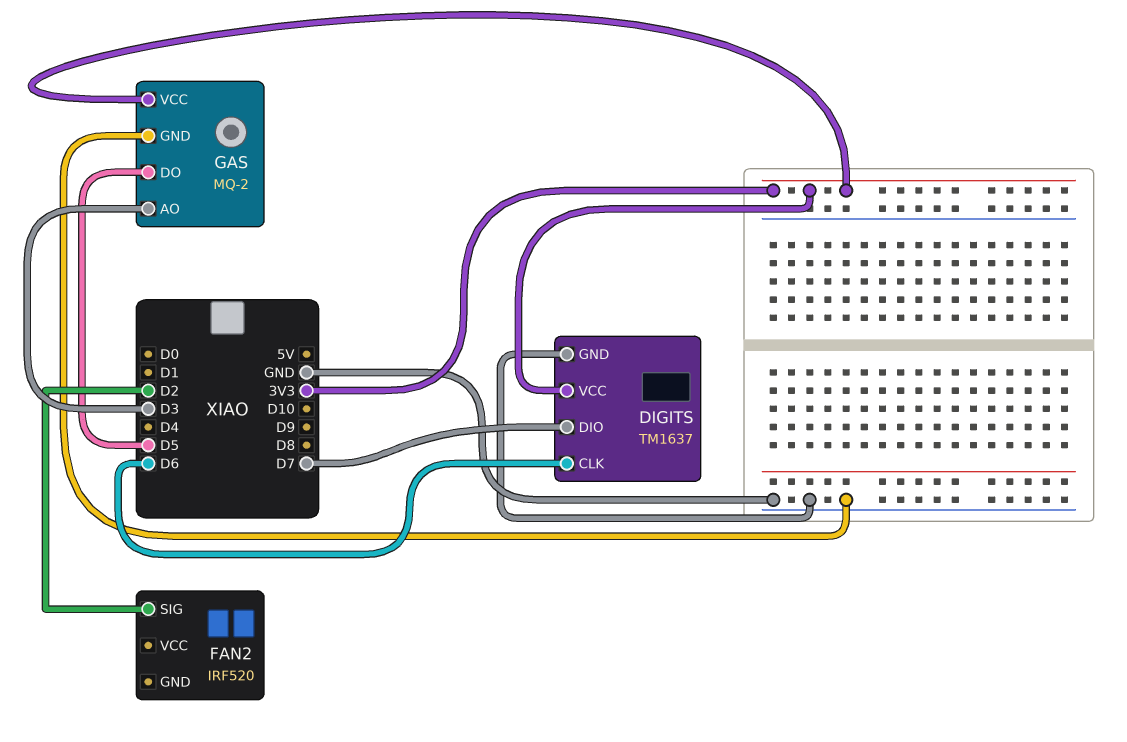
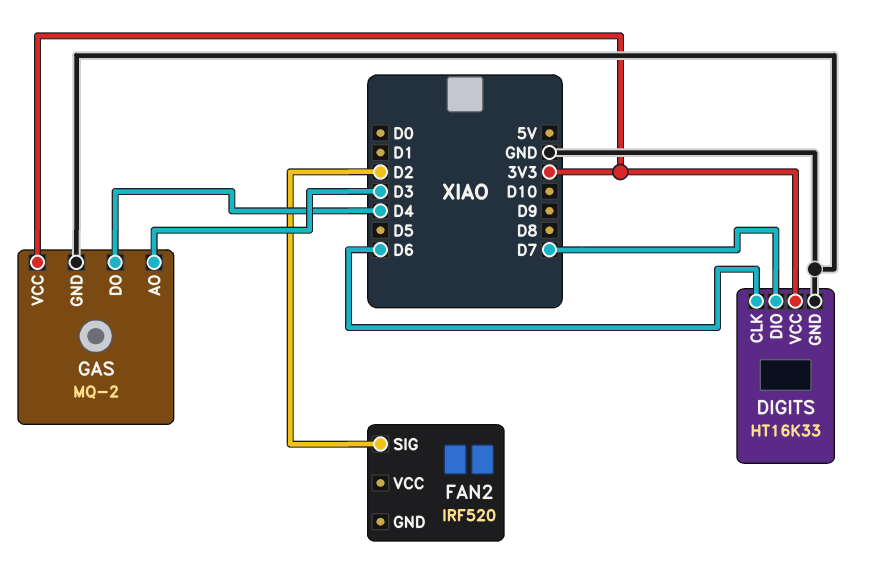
DIGITS: TM1637 -> HT16K33
GAS pin DO: D5 -> D4

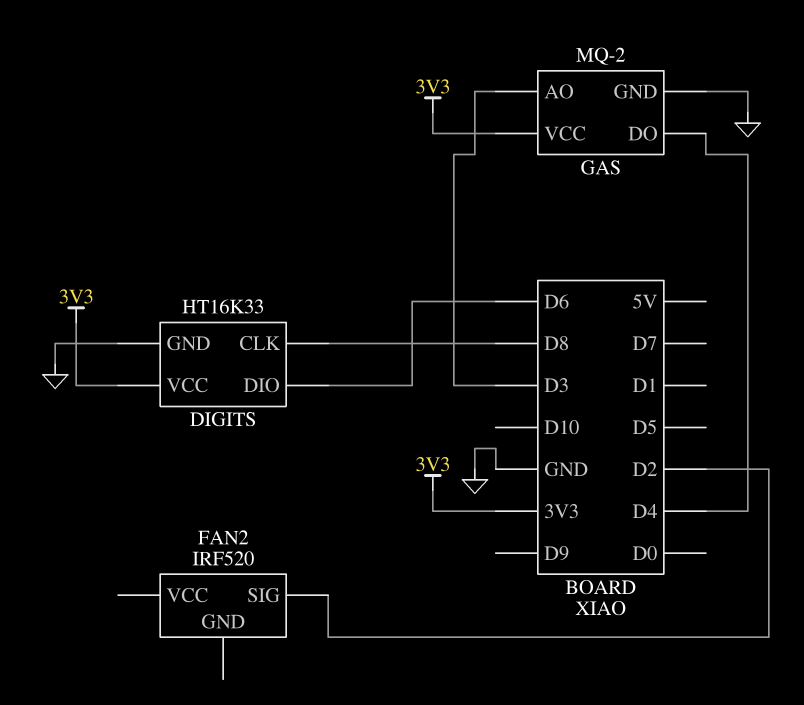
DIGITS pin CLK: D6 -> D8
DIGITS pin DIO: D7 -> D6

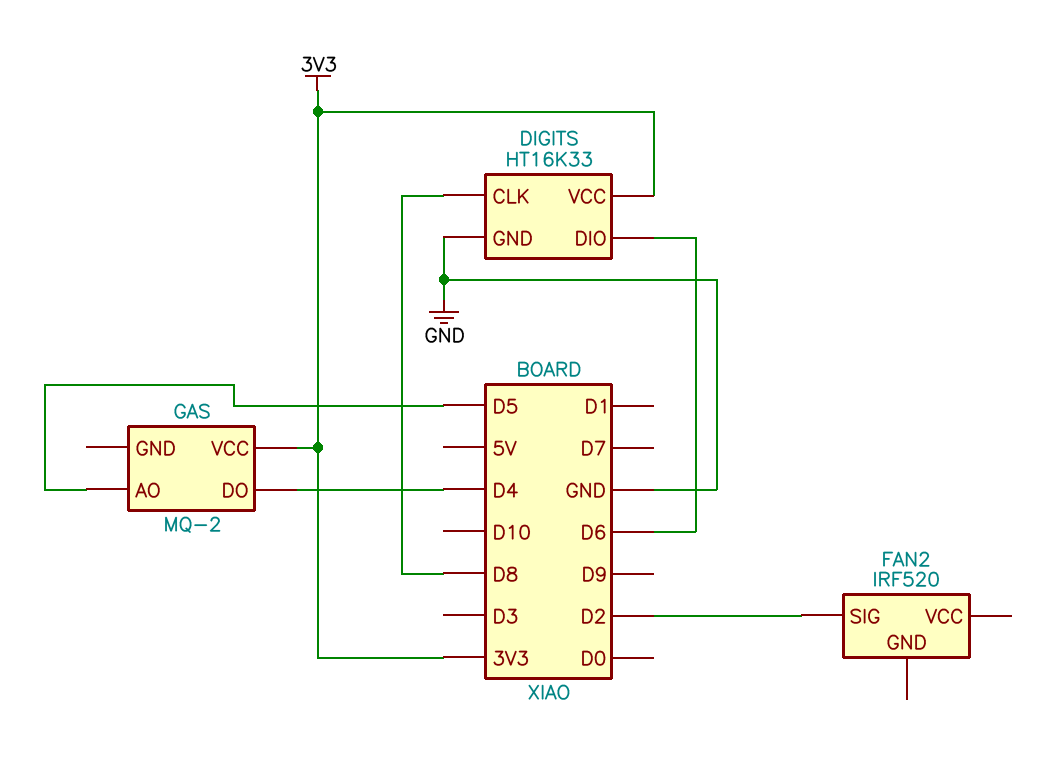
GAS pin AO: D3 -> D5
GAS pin GND: GND -> none

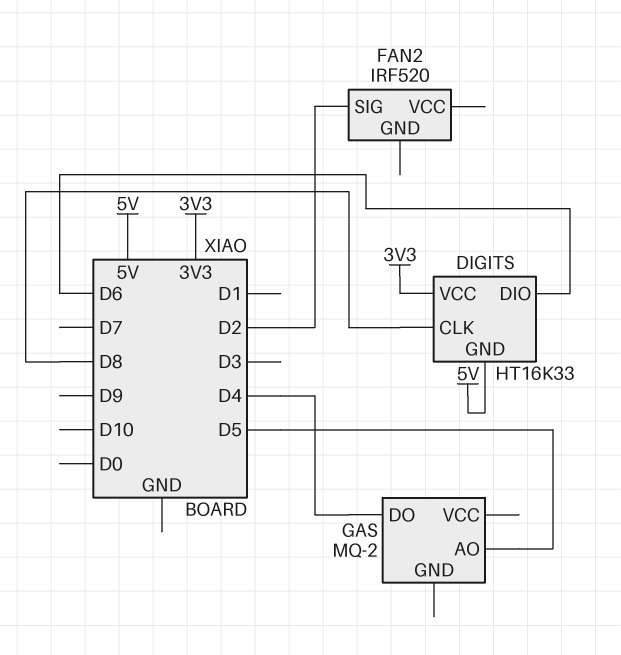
DIGITS pin GND: GND -> 5V
GAS pin VCC: 3V3 -> none

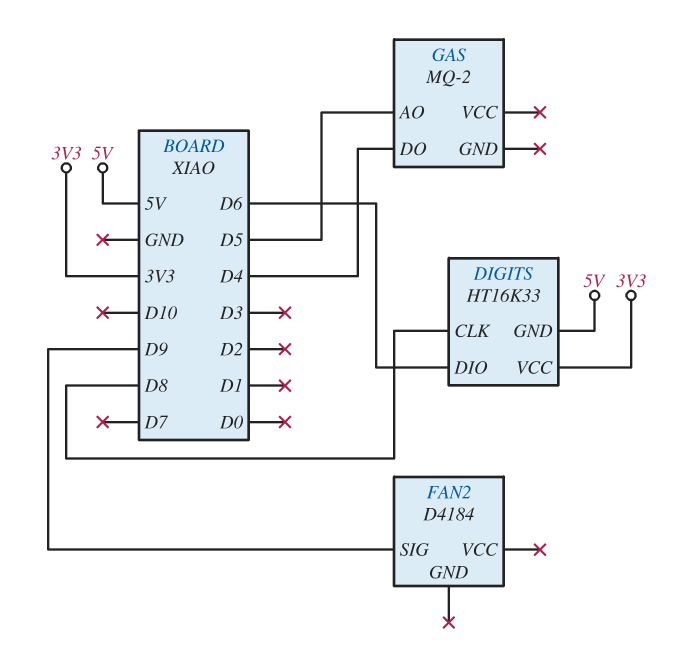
FAN2: IRF520 -> D4184
FAN2 pin SIG: D2 -> D9

